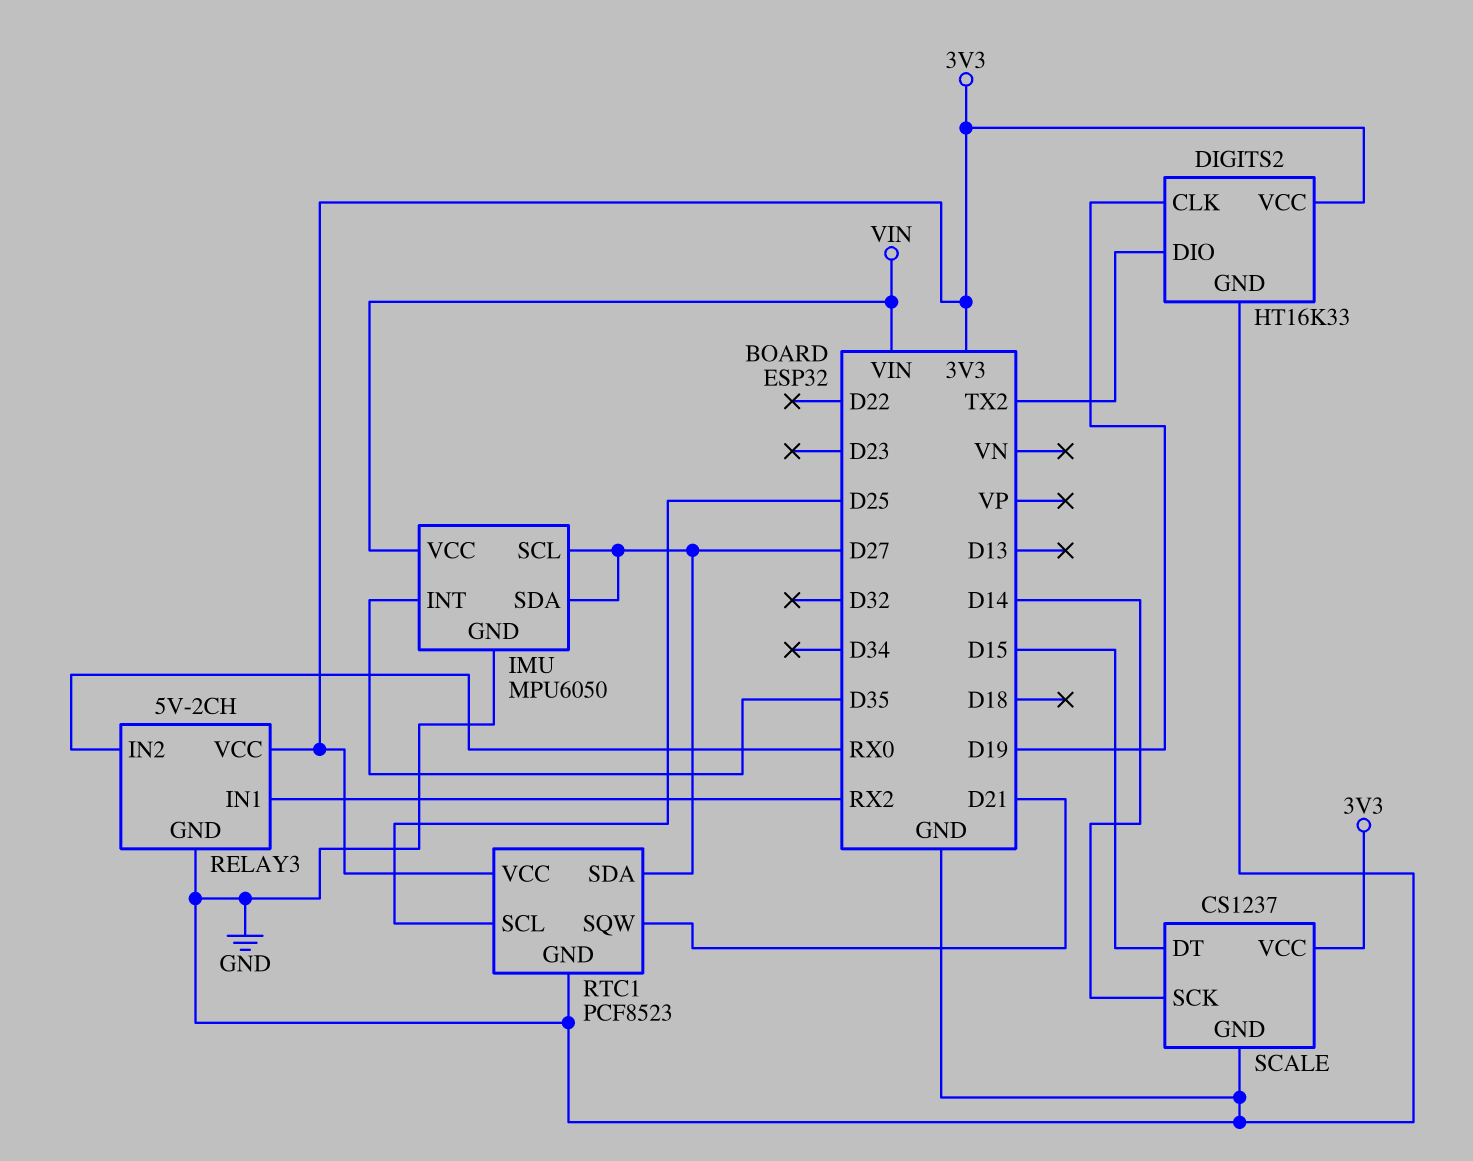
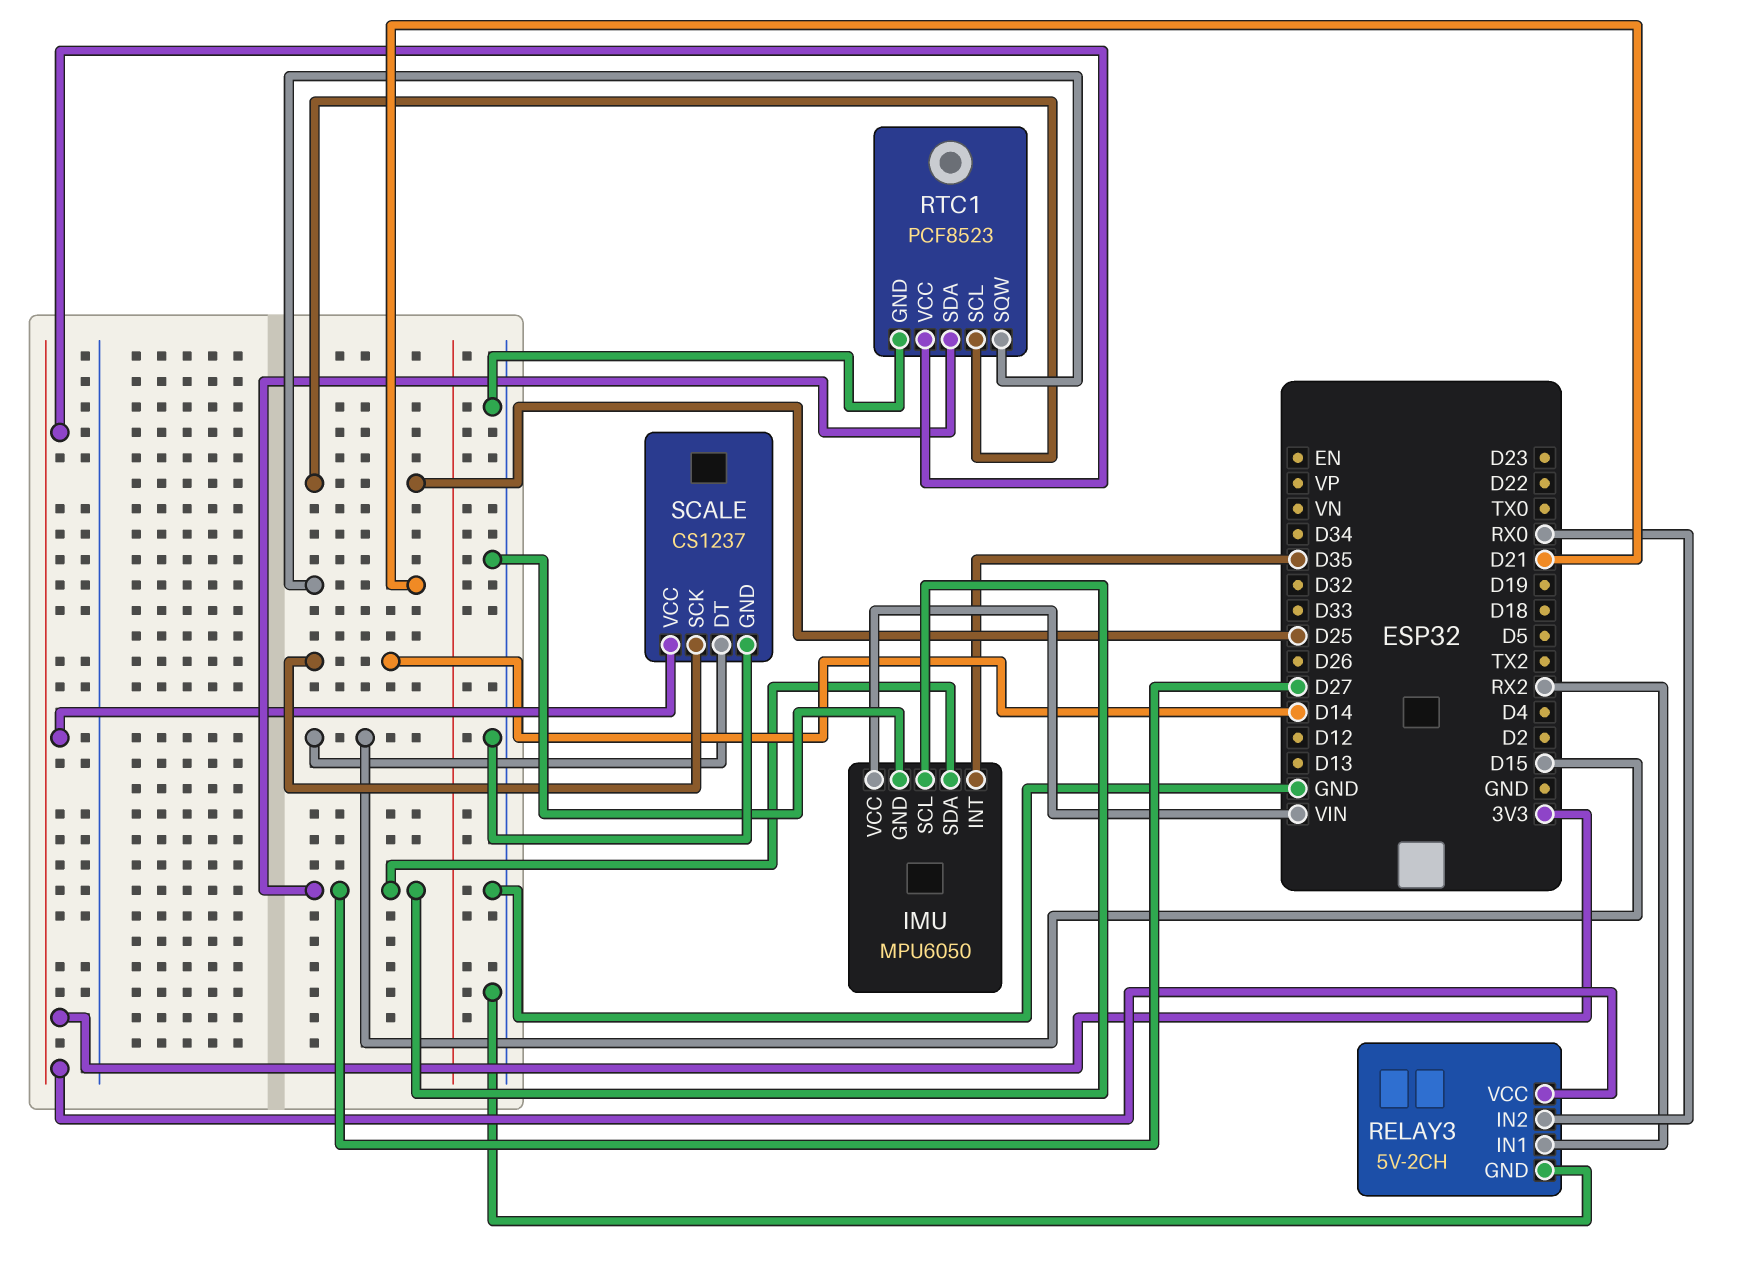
DIGITS2: HT16K33 -> none
DIGITS2 pin CLK: D19 -> none
DIGITS2 pin DIO: TX2 -> none
DIGITS2 pin GND: GND -> none
DIGITS2 pin VCC: 3V3 -> none

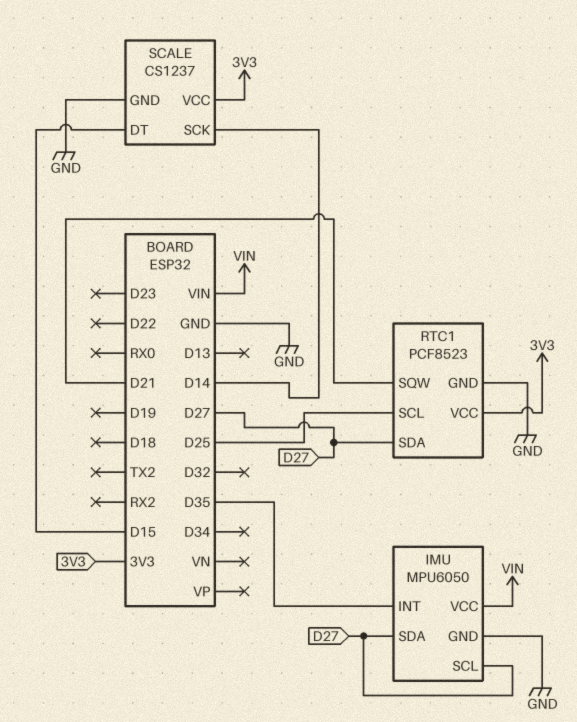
RELAY3: 5V-2CH -> none
RELAY3 pin GND: GND -> none
RELAY3 pin IN1: RX2 -> none
RELAY3 pin IN2: RX0 -> none
RELAY3 pin VCC: 3V3 -> none

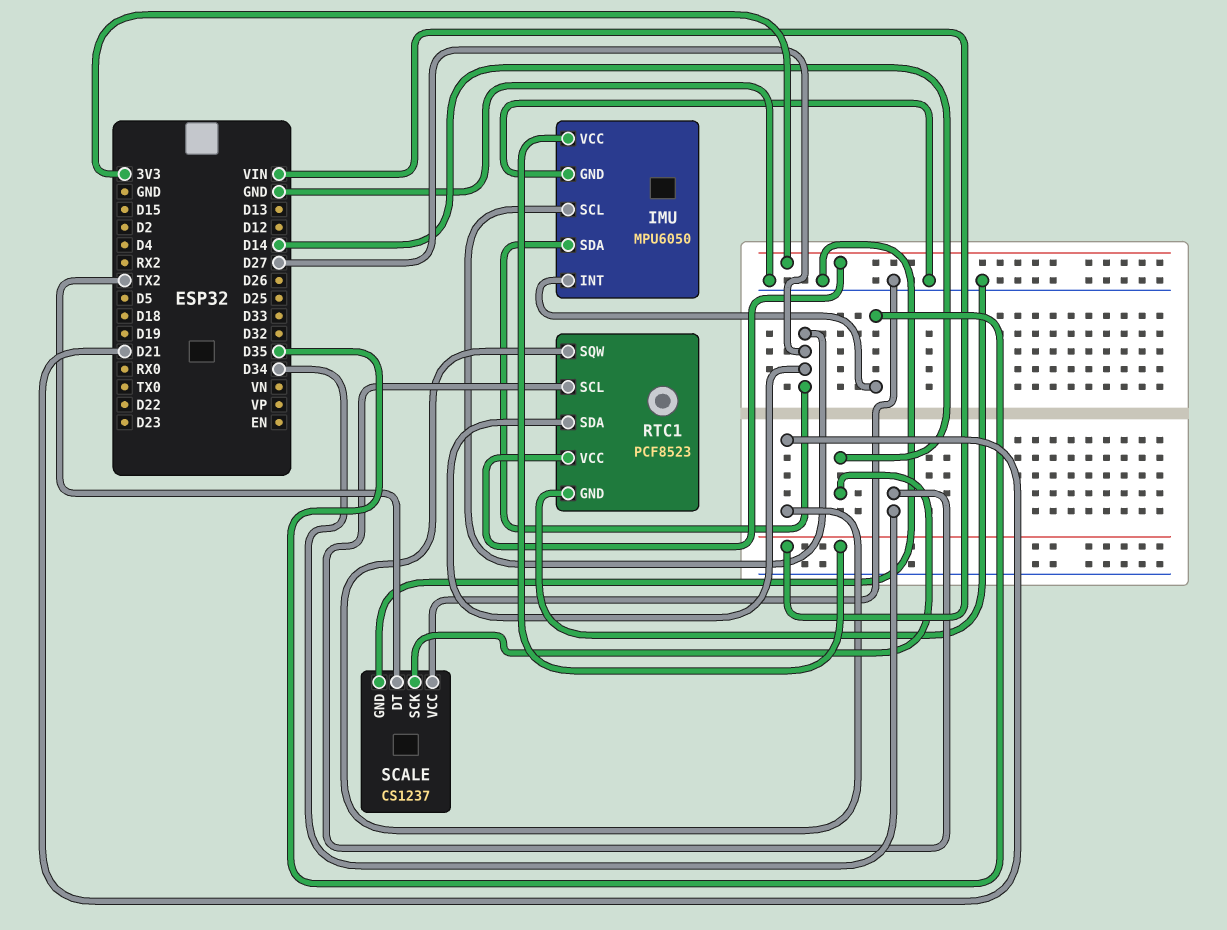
RTC1 pin SCL: D25 -> D34
SCALE pin DT: D15 -> TX2
SCALE pin VCC: 3V3 -> GND

